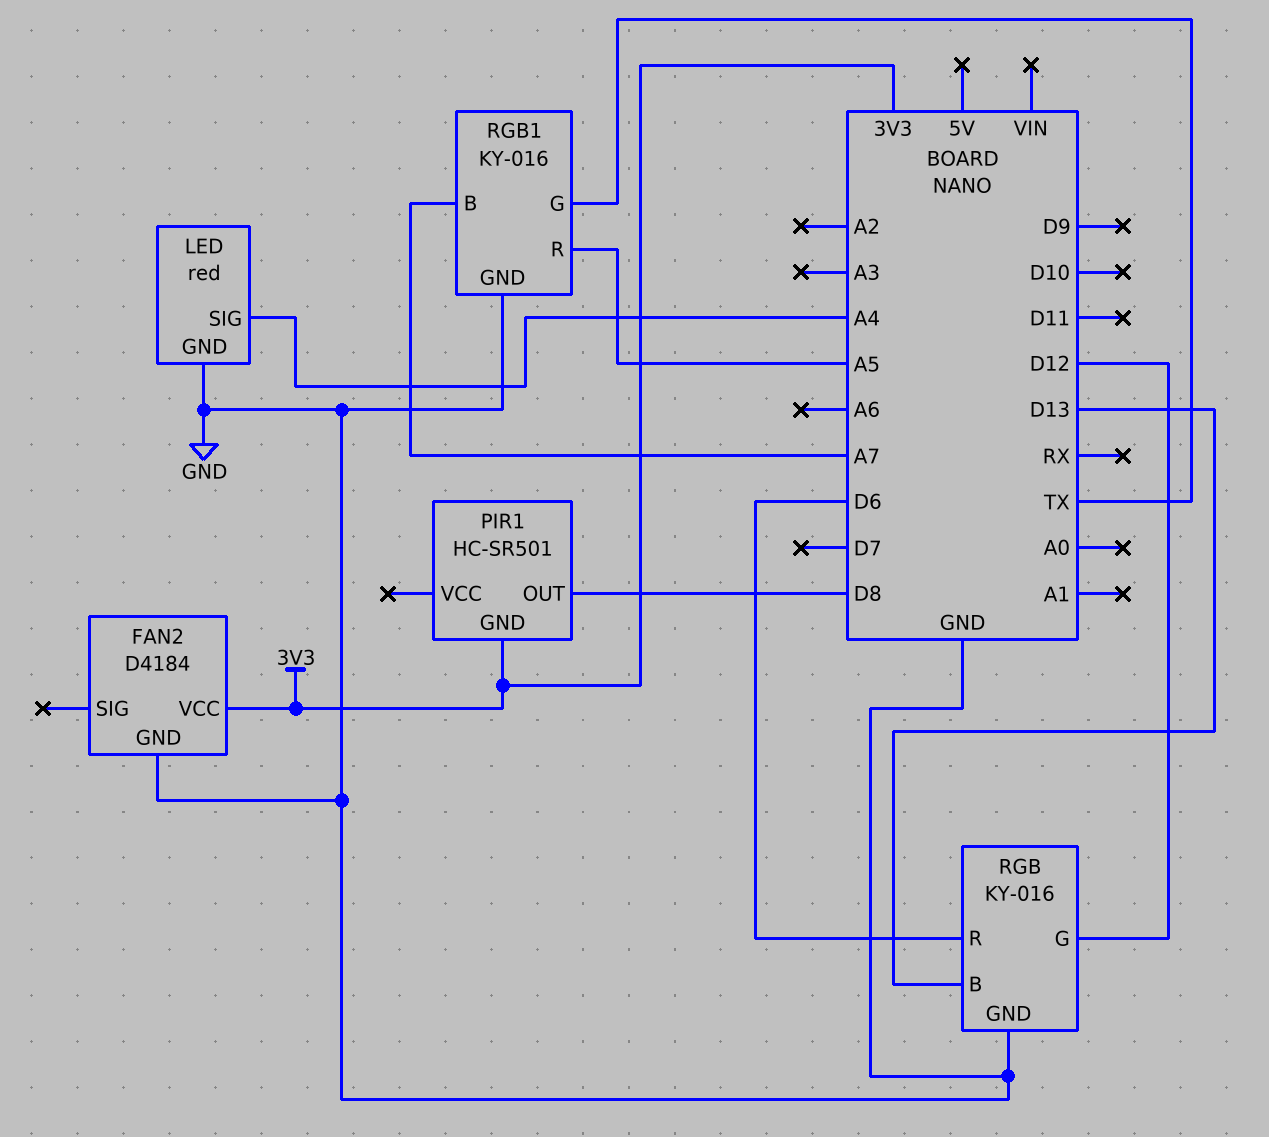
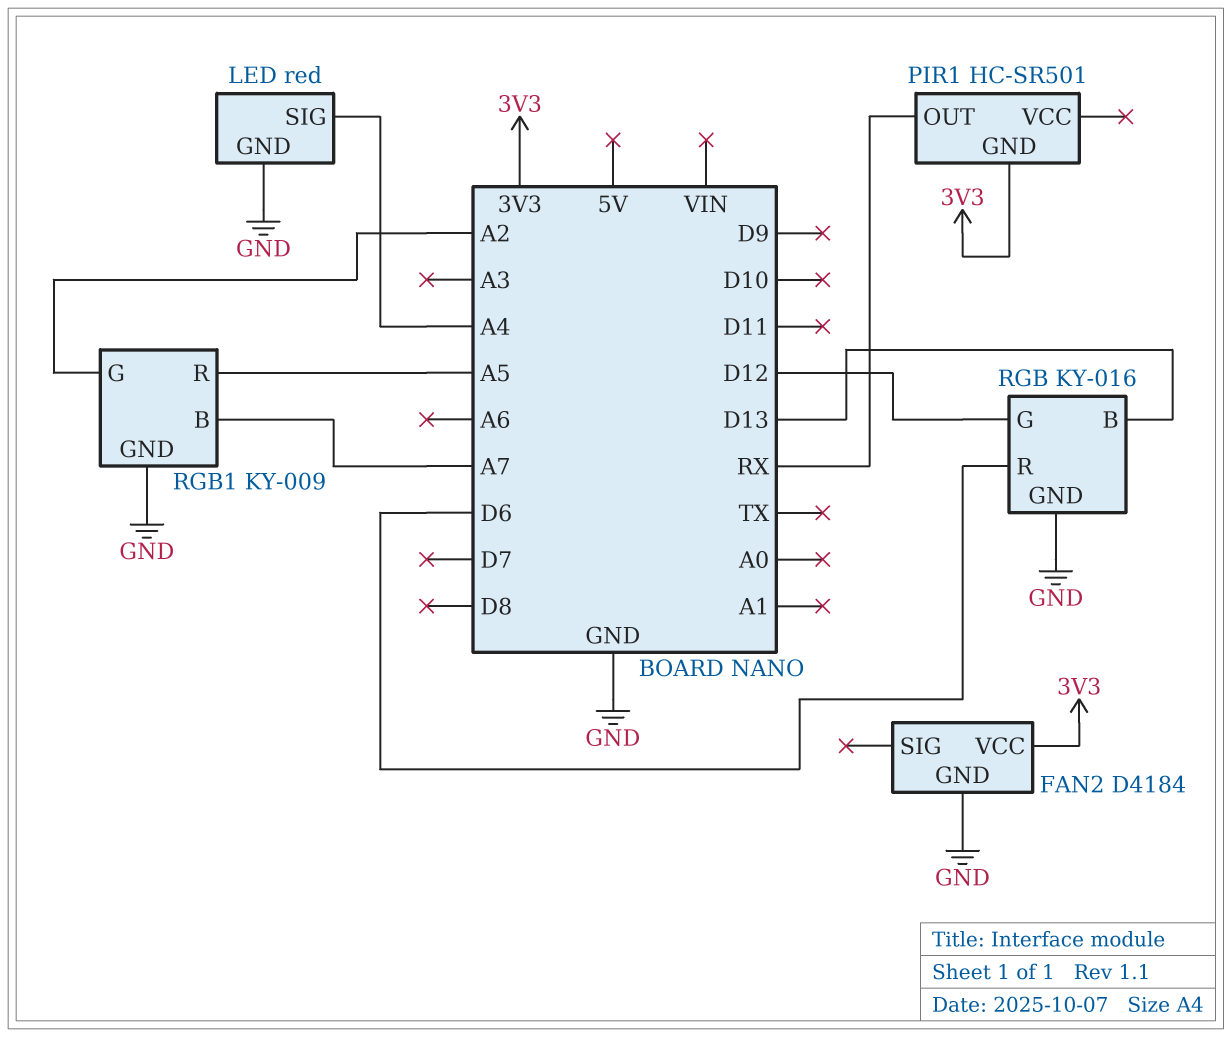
PIR1 pin OUT: D8 -> RX
RGB1: KY-016 -> KY-009
RGB1 pin G: TX -> A2

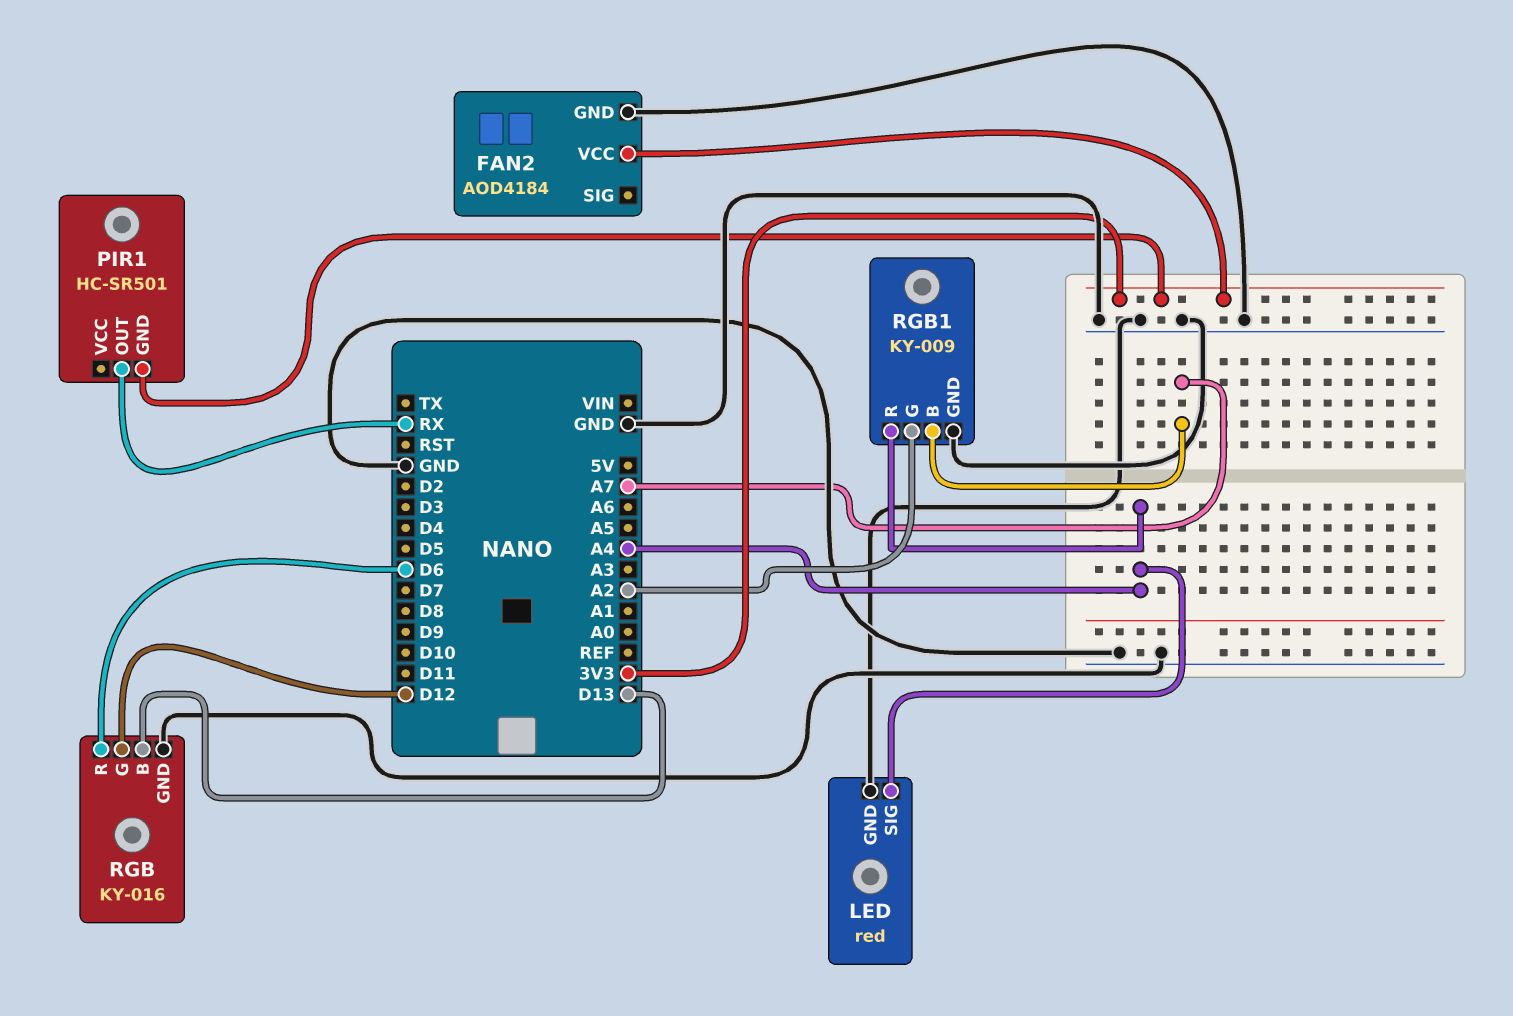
FAN2: D4184 -> AOD4184
RGB1 pin R: A5 -> A4

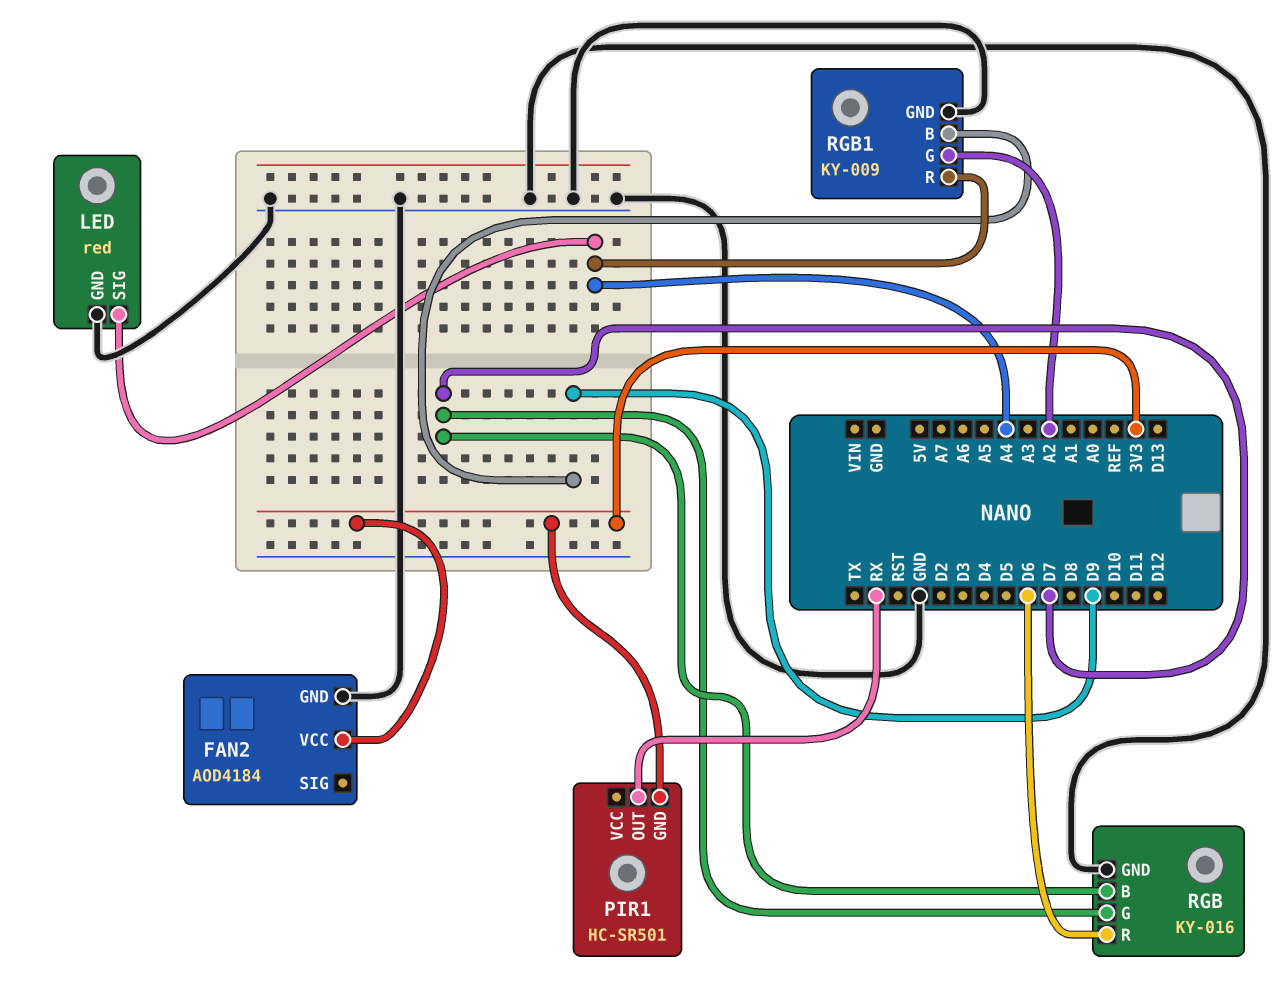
RGB pin B: D13 -> D7
RGB pin G: D12 -> D7
RGB1 pin B: A7 -> D9

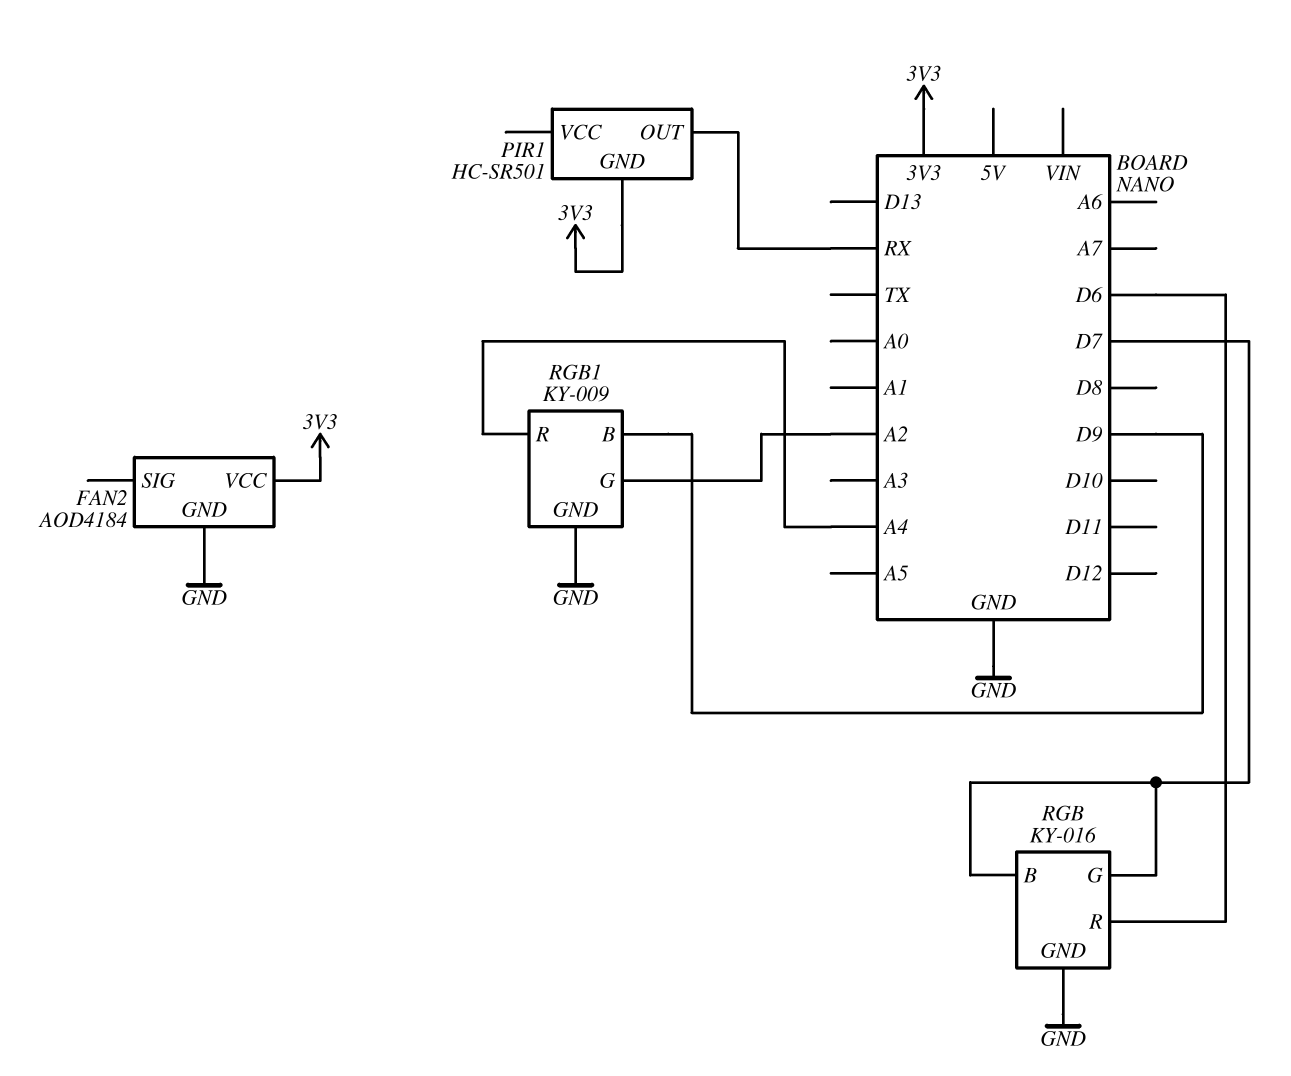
LED: red -> none
LED pin GND: GND -> none
LED pin SIG: A4 -> none

